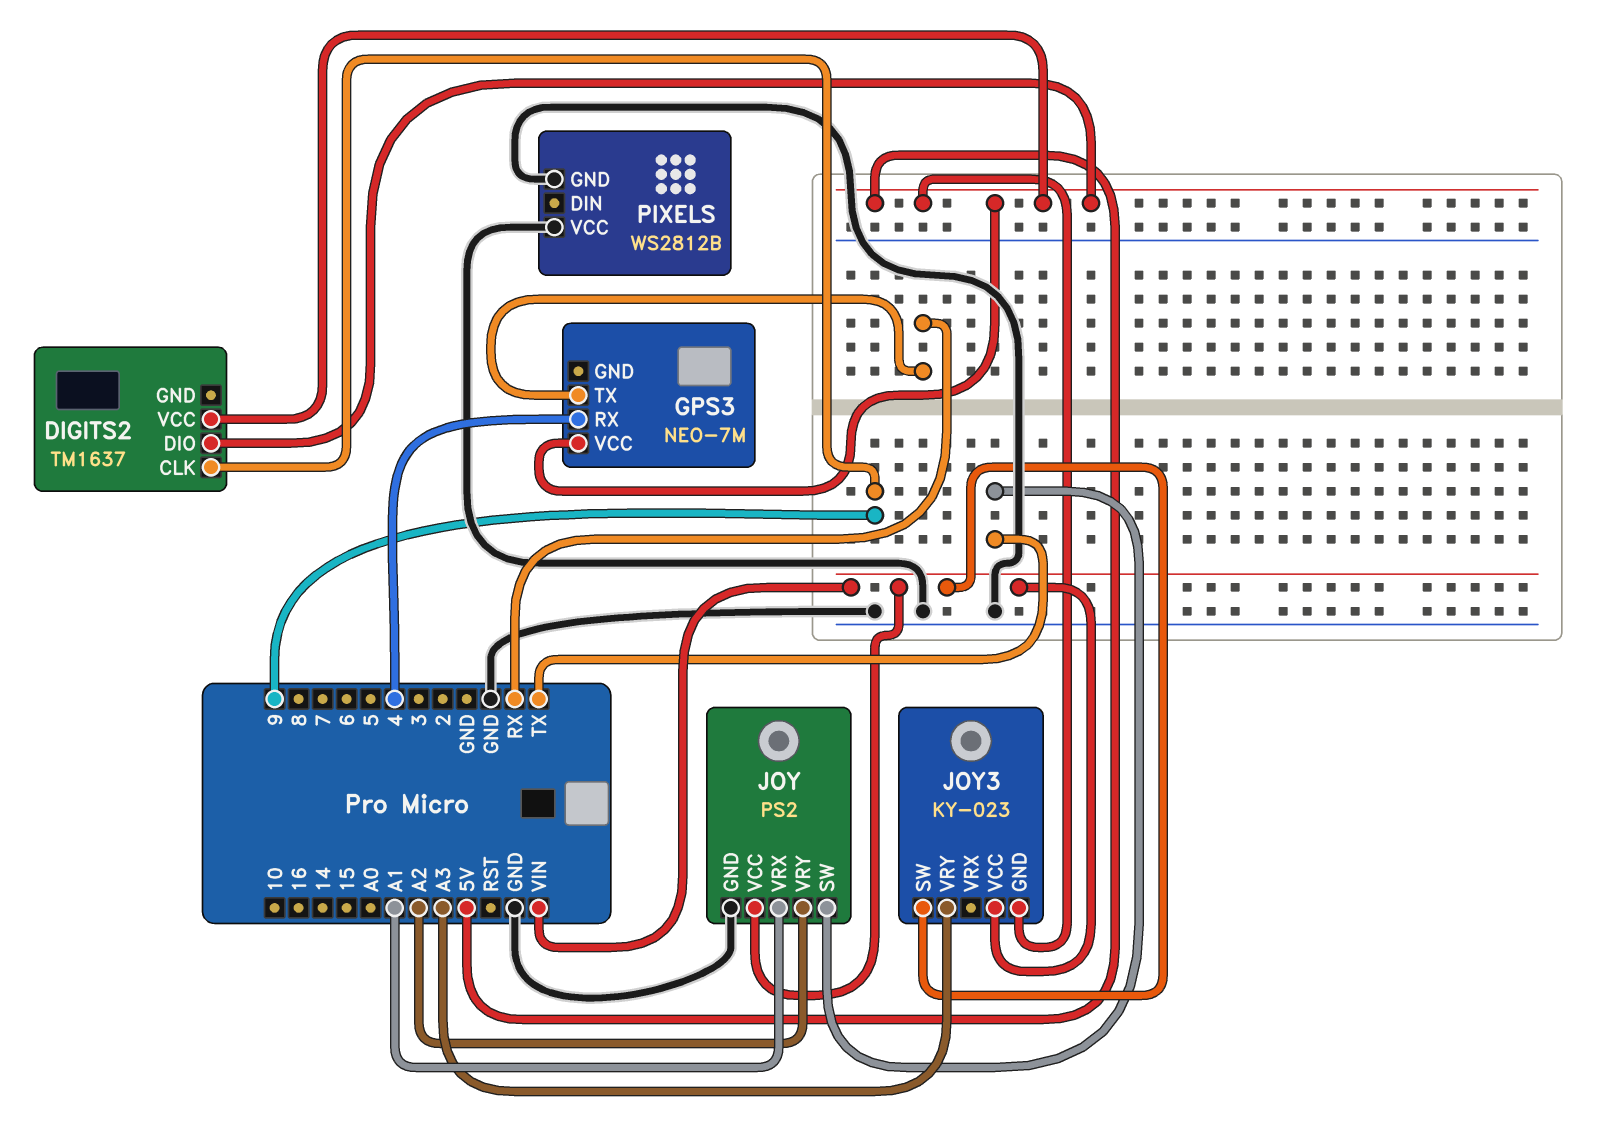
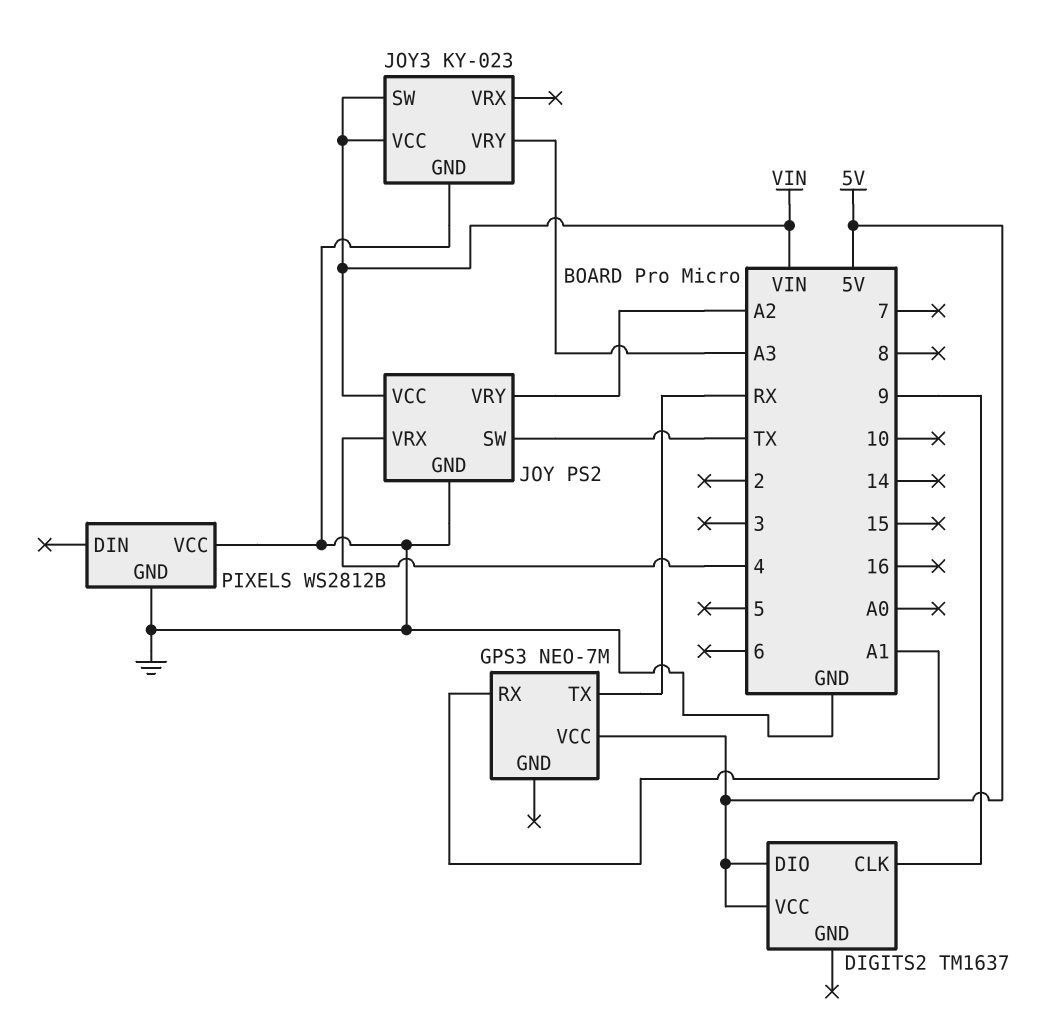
GPS3 pin RX: 4 -> A1
JOY pin VRX: A1 -> 4
JOY3 pin GND: 5V -> GND

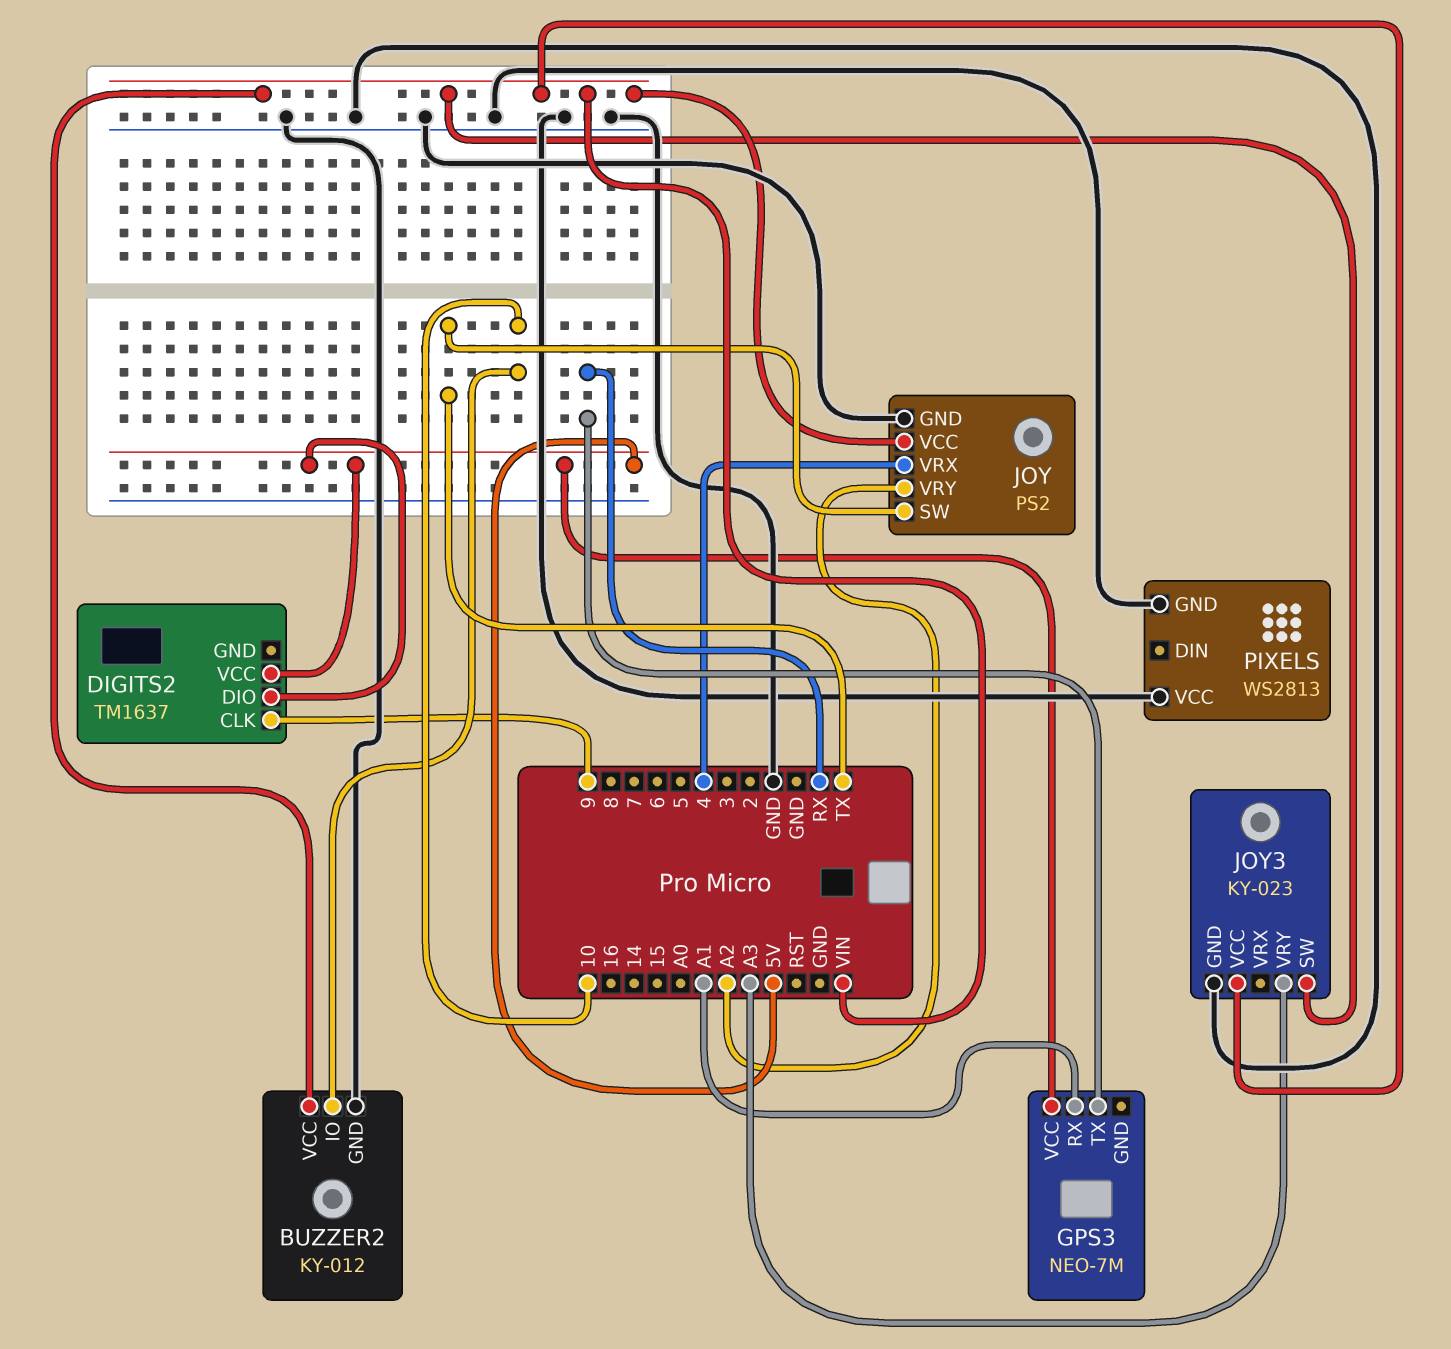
BUZZER2: none -> KY-012
BUZZER2 pin GND: none -> GND
BUZZER2 pin IO: none -> 10
BUZZER2 pin VCC: none -> VIN
PIXELS: WS2812B -> WS2813

